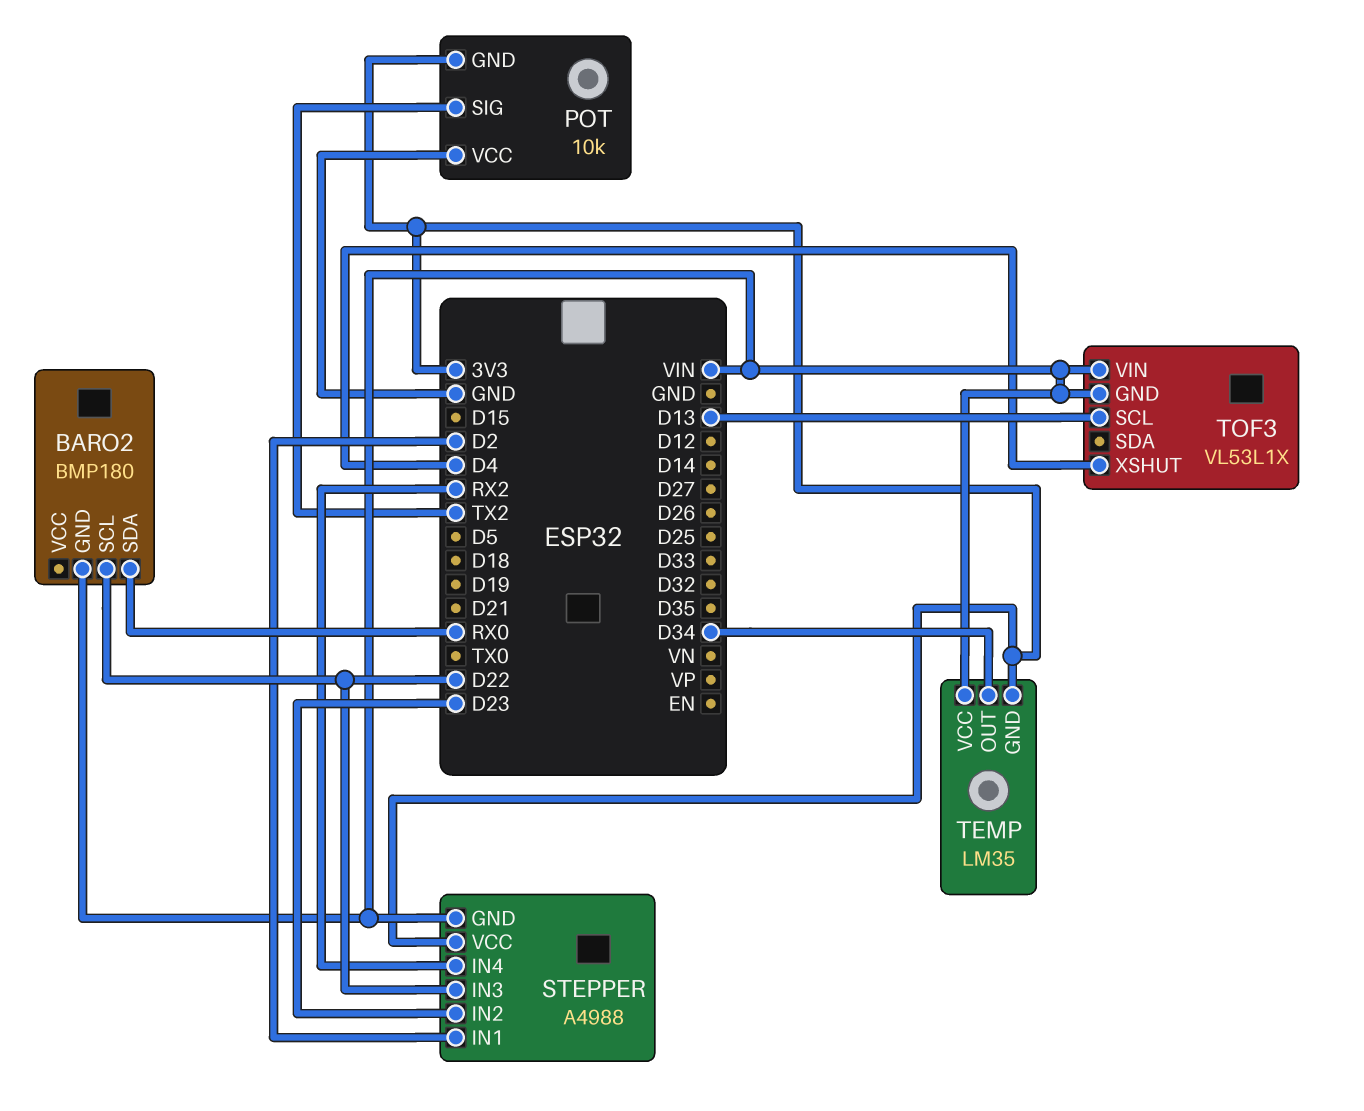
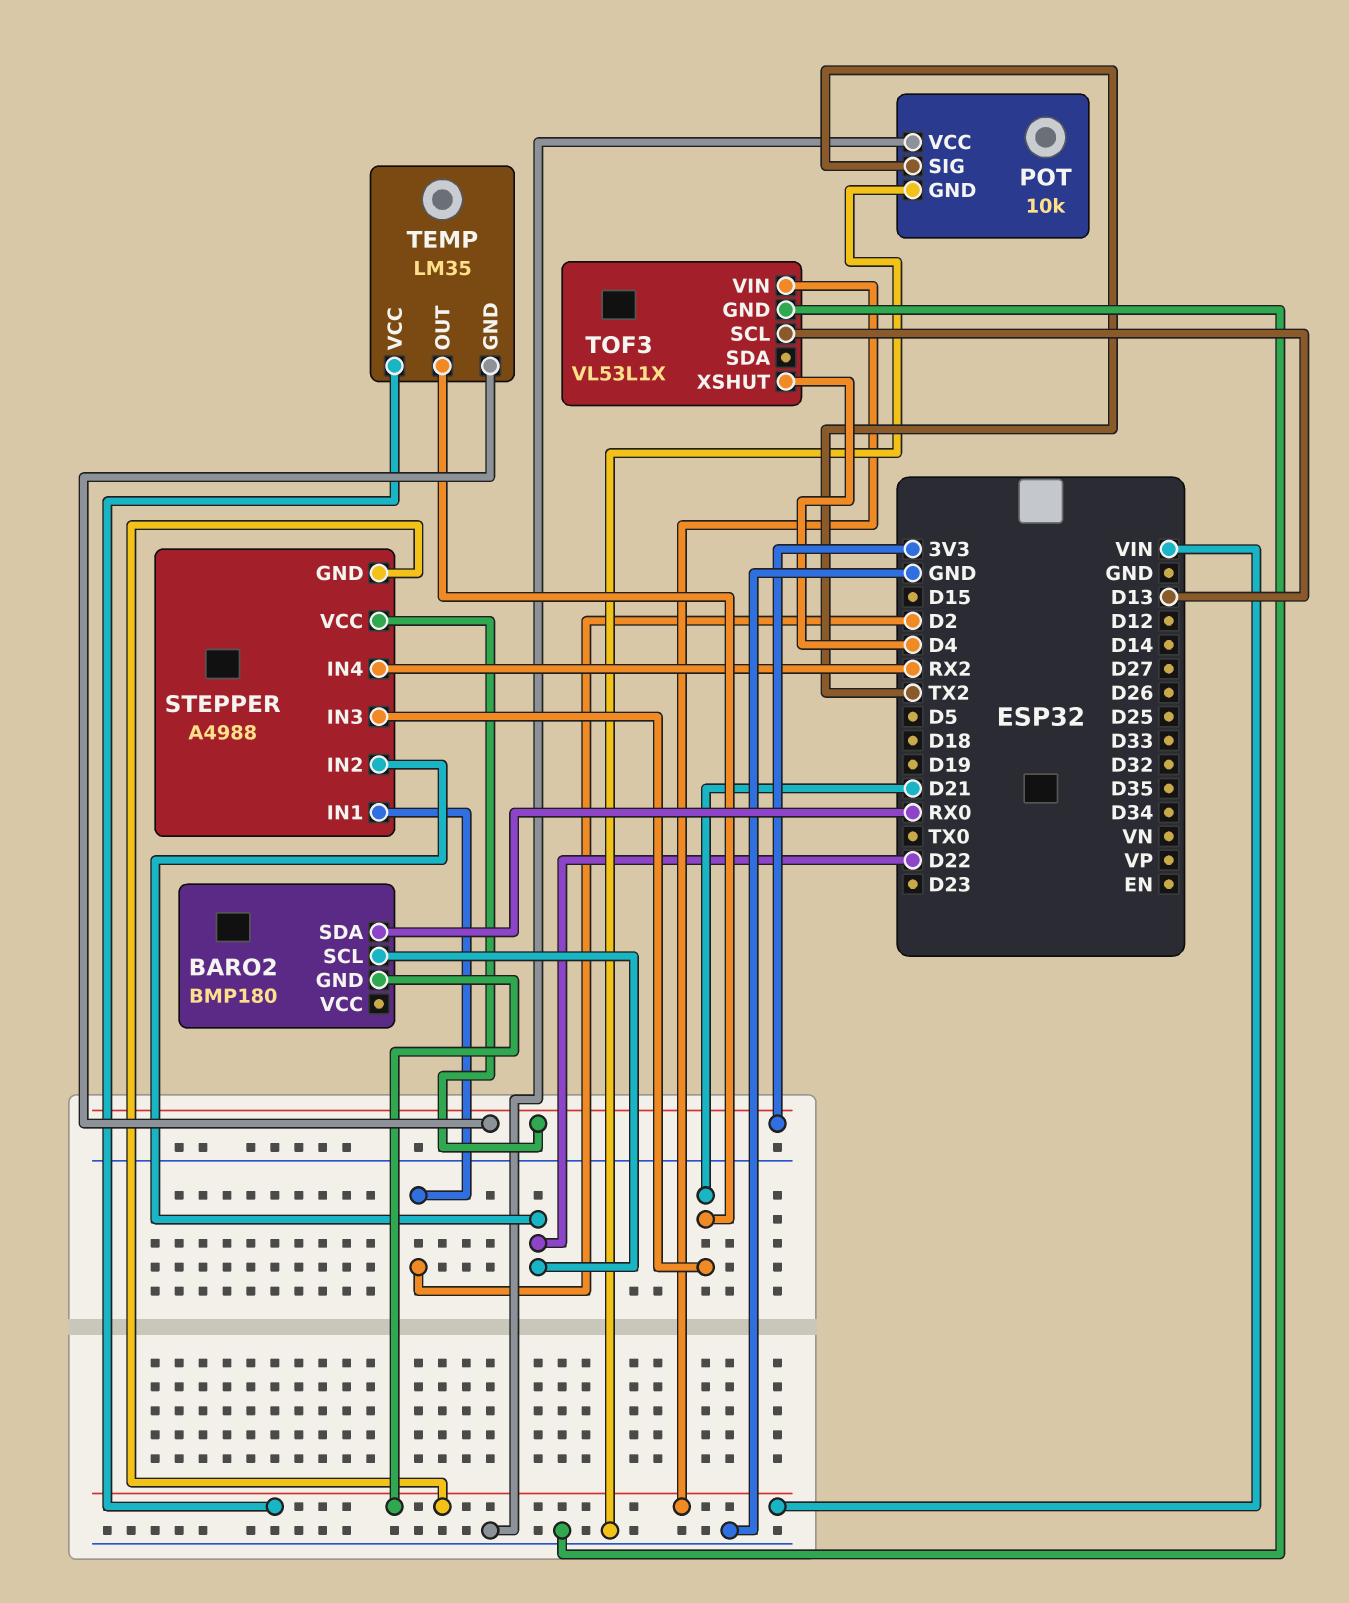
POT pin GND: 3V3 -> GND
STEPPER pin IN2: D23 -> D22
STEPPER pin IN3: D22 -> D21
TEMP pin OUT: D34 -> D21
TOF3 pin GND: VIN -> GND

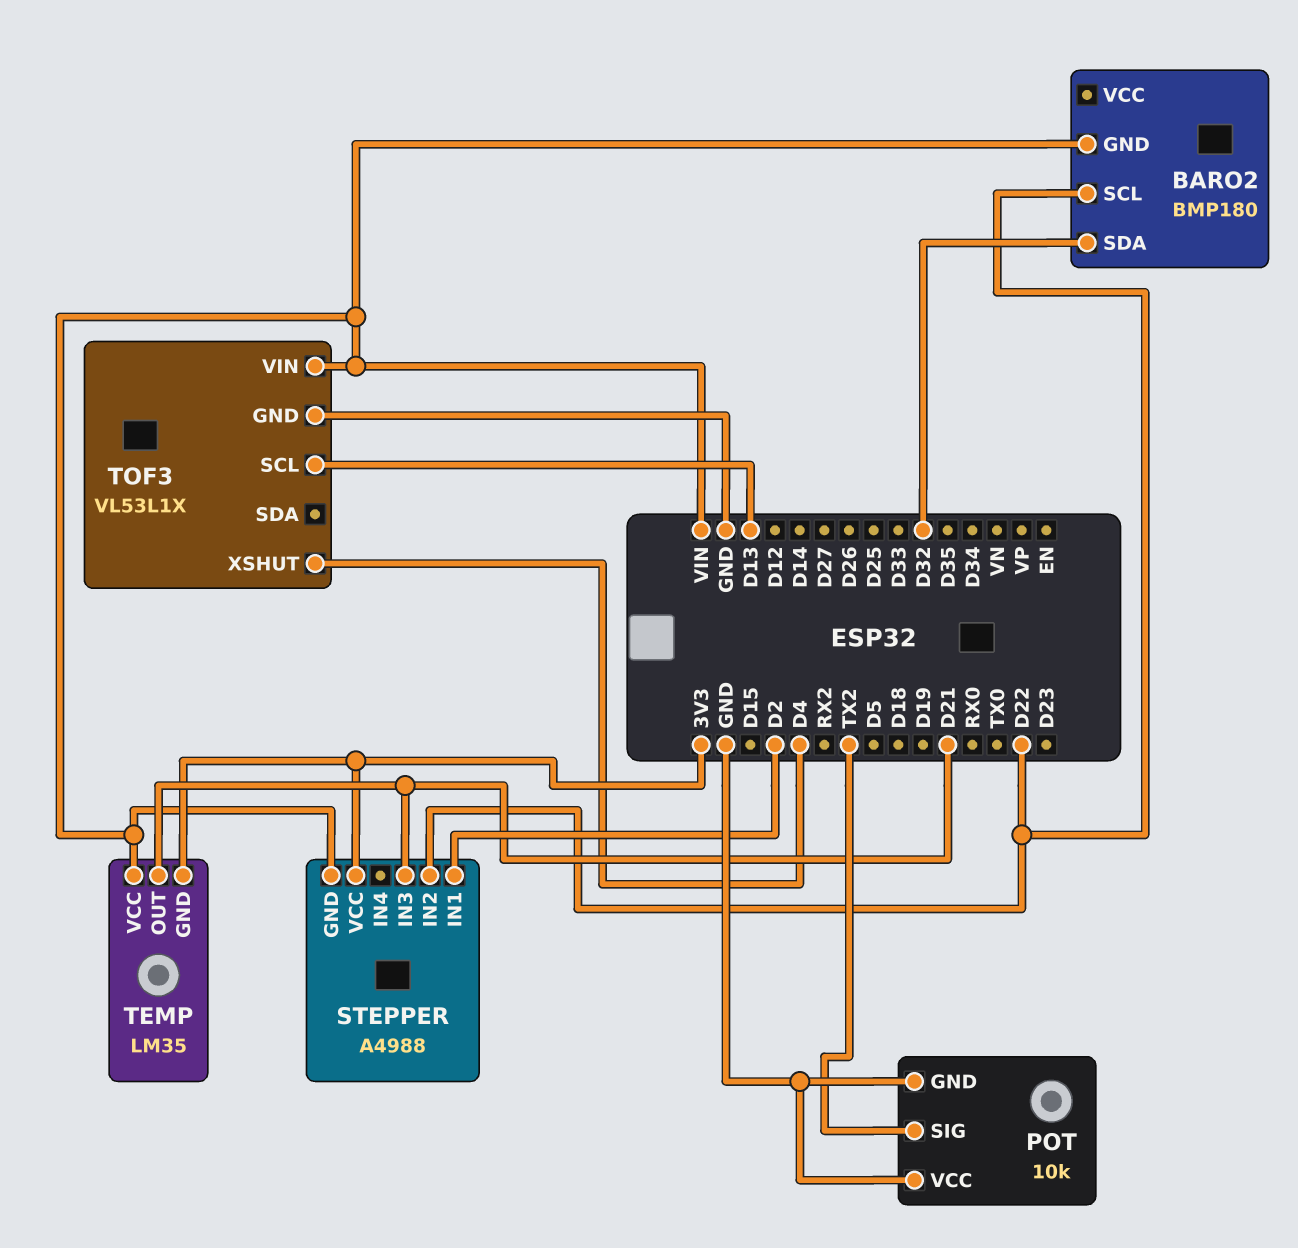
BARO2 pin SDA: RX0 -> D32
STEPPER pin IN4: RX2 -> none

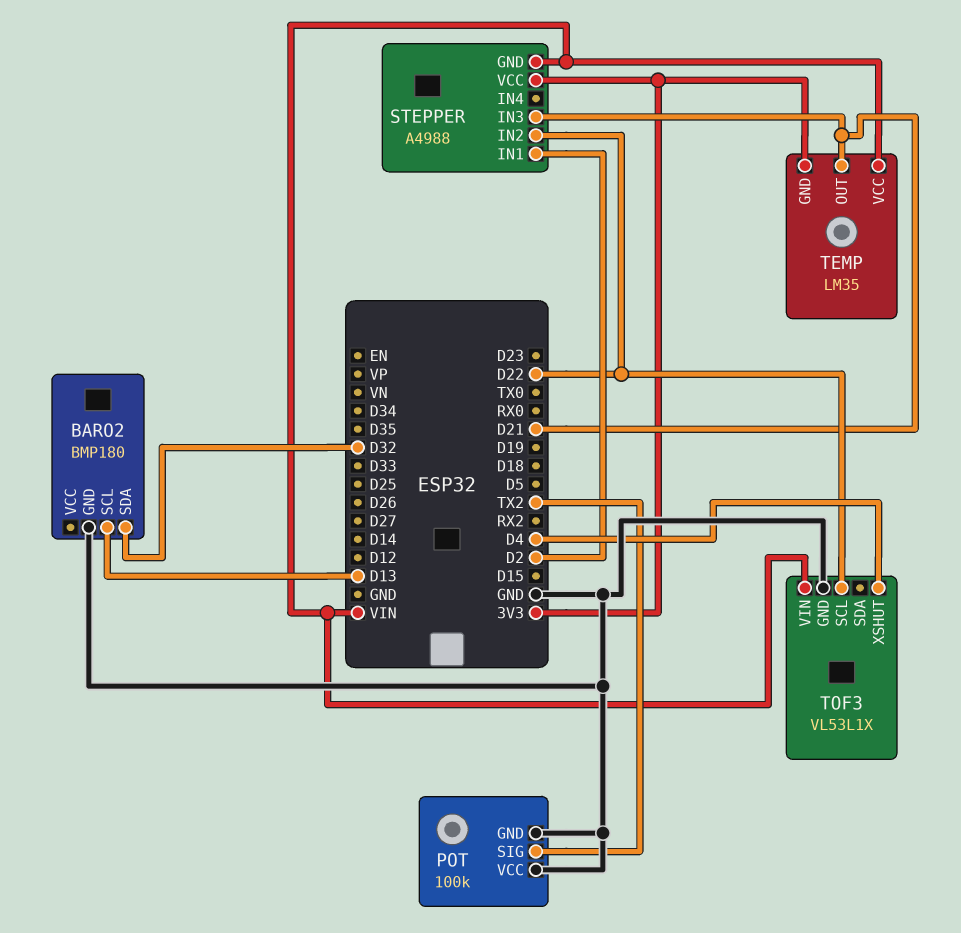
BARO2 pin GND: VIN -> GND
BARO2 pin SCL: D22 -> D13
POT: 10k -> 100k
TOF3 pin SCL: D13 -> D22

